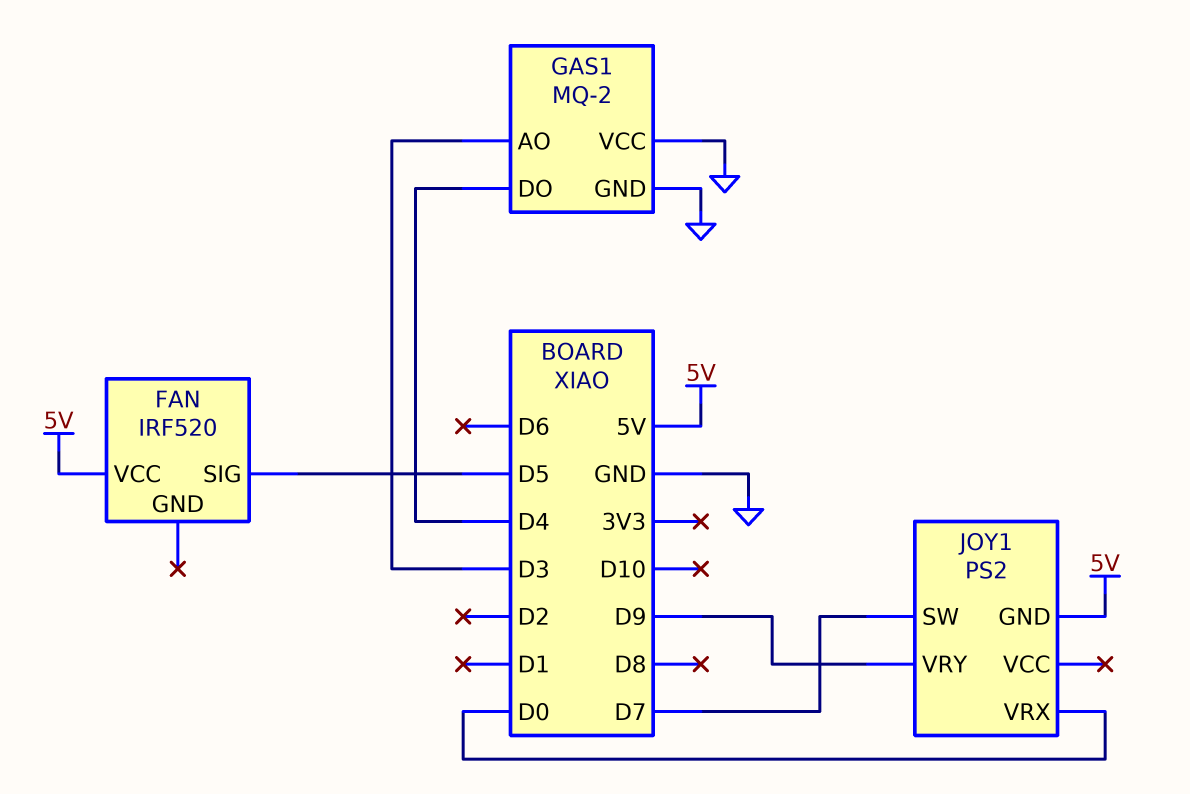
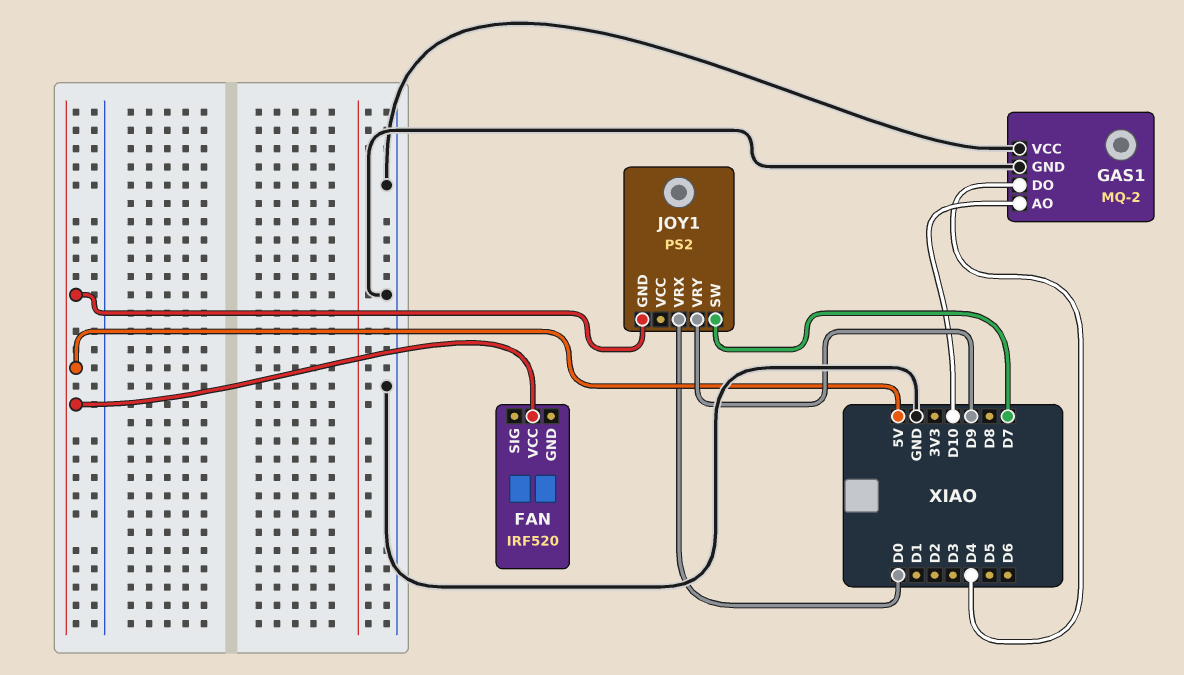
FAN pin SIG: D5 -> none
GAS1 pin AO: D3 -> D10

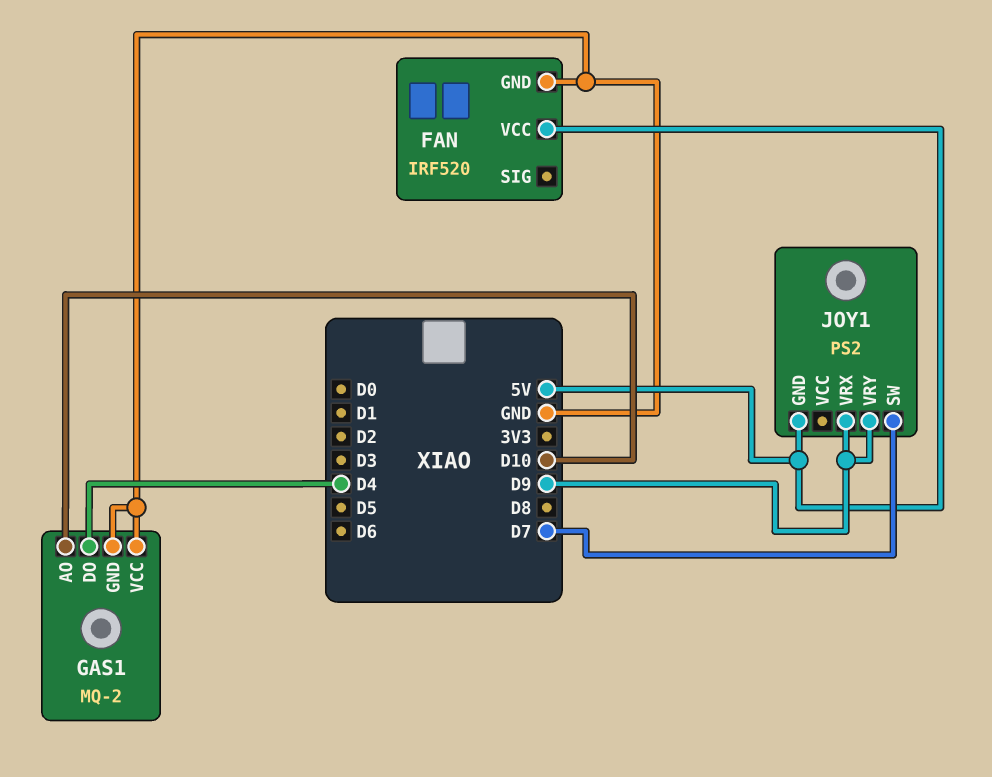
FAN pin GND: none -> GND
JOY1 pin VRX: D0 -> D9

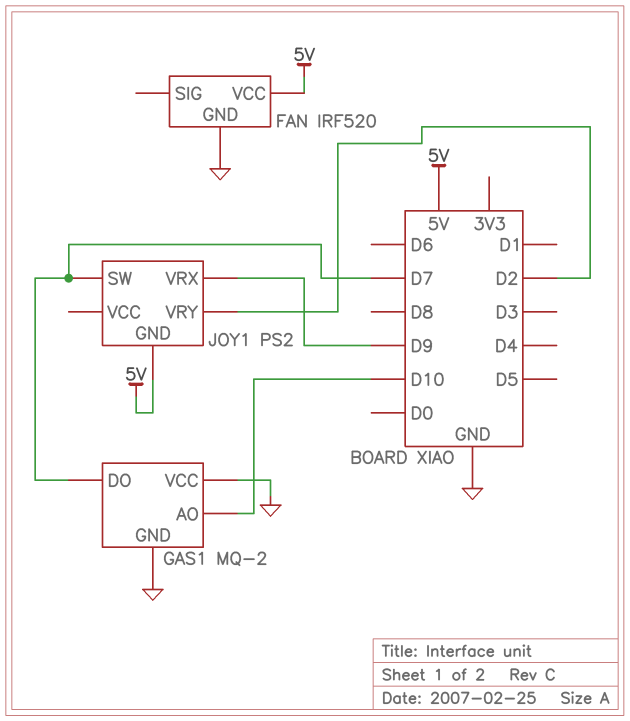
GAS1 pin DO: D4 -> D7
JOY1 pin VRY: D9 -> D2

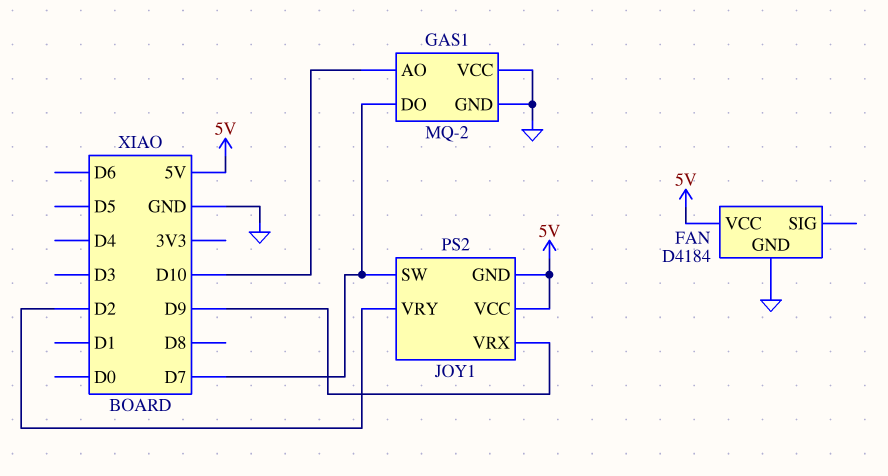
FAN: IRF520 -> D4184
JOY1 pin VCC: none -> 5V

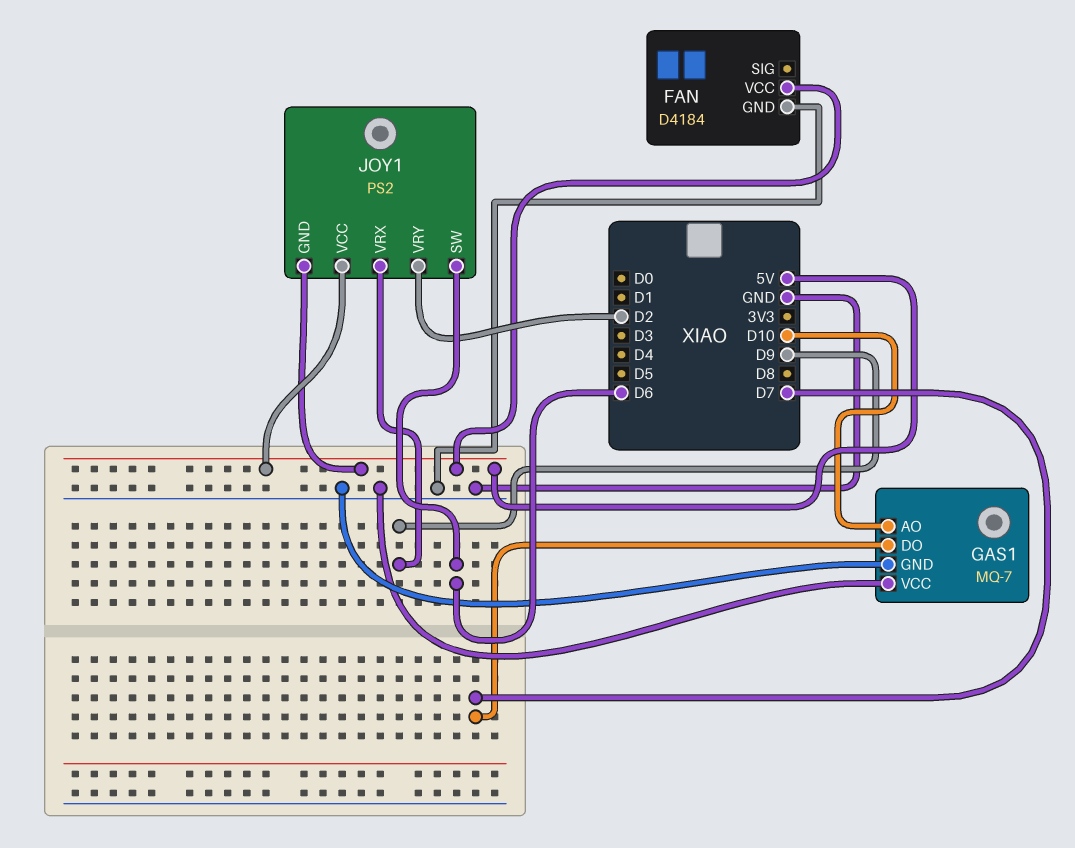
GAS1: MQ-2 -> MQ-7
JOY1 pin SW: D7 -> D6

